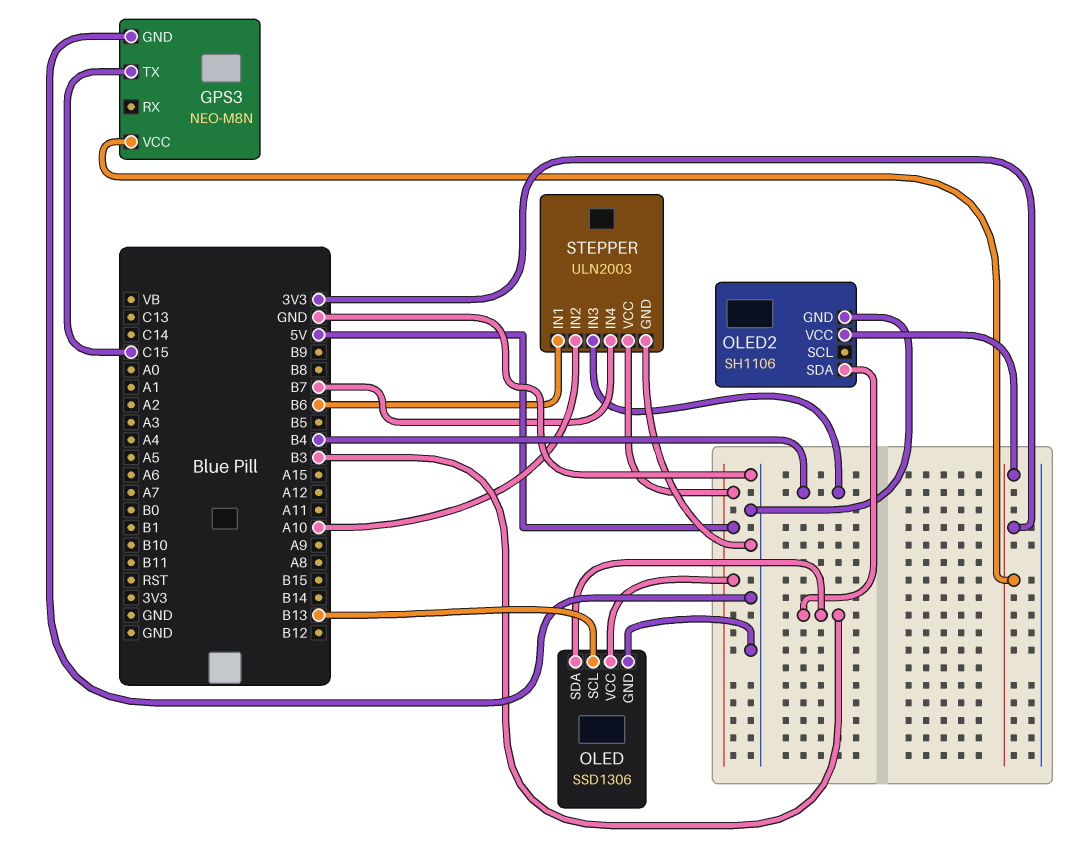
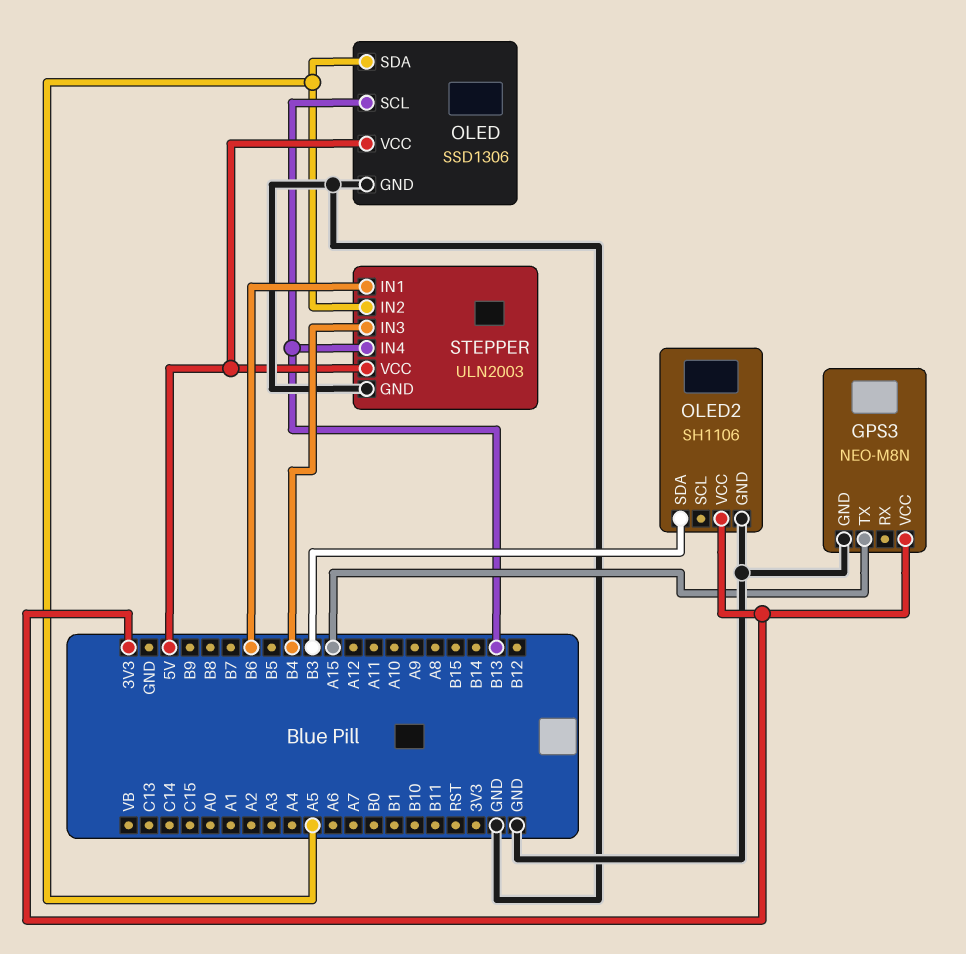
GPS3 pin TX: C15 -> A15
OLED pin SDA: B3 -> A5
STEPPER pin IN2: A10 -> A5
STEPPER pin IN4: B7 -> B13

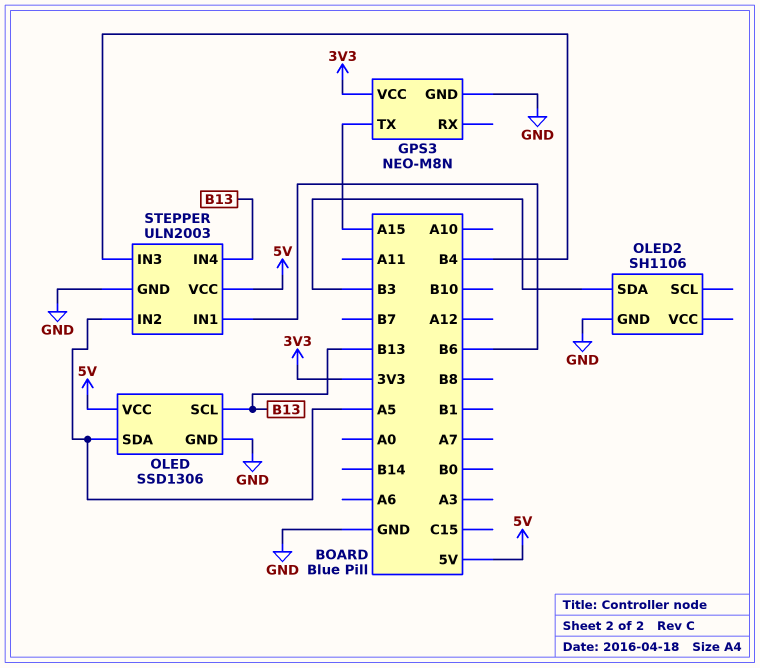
OLED2 pin VCC: 3V3 -> none

